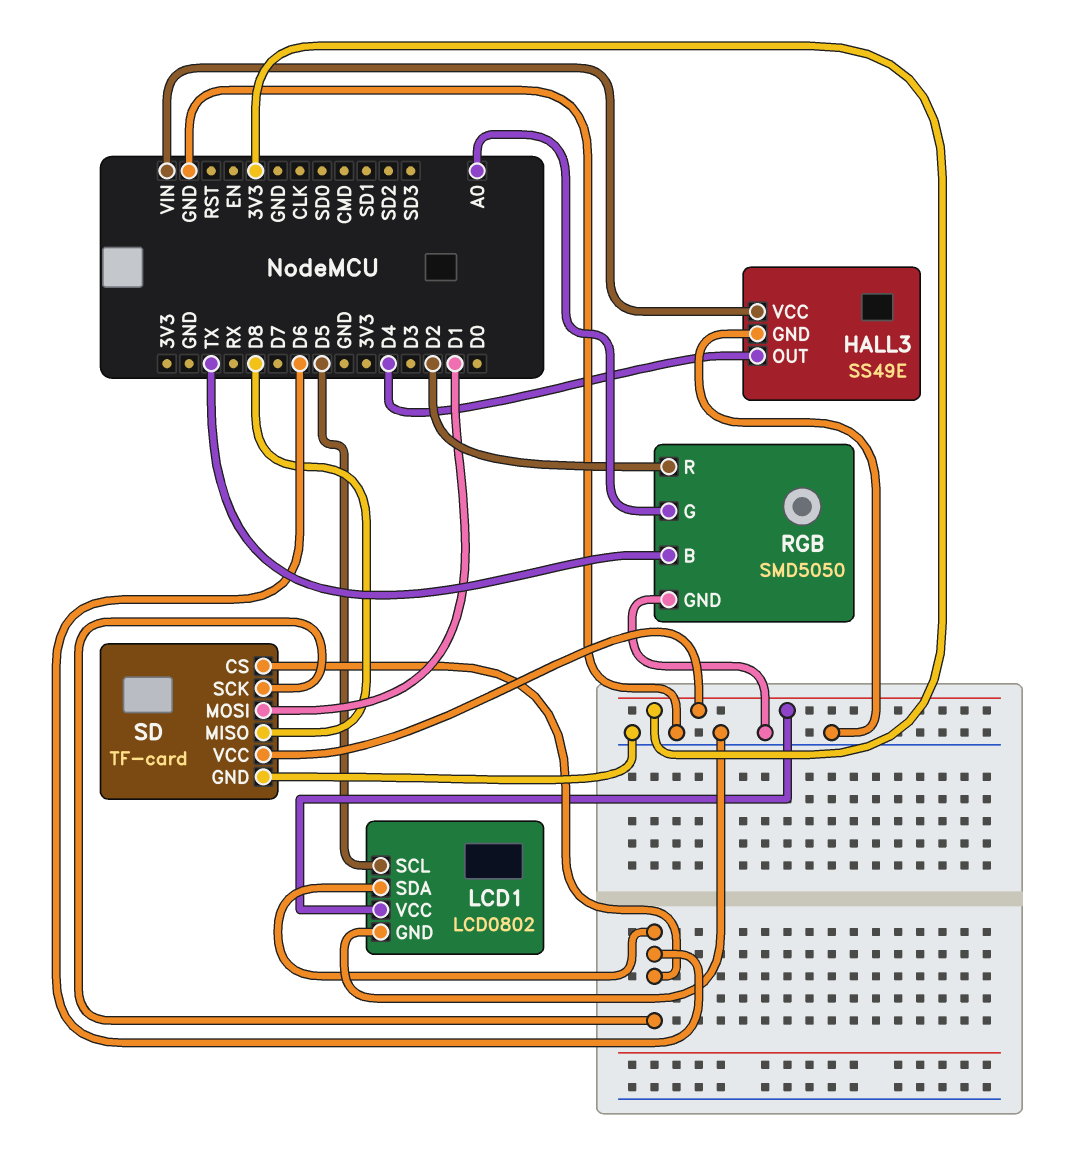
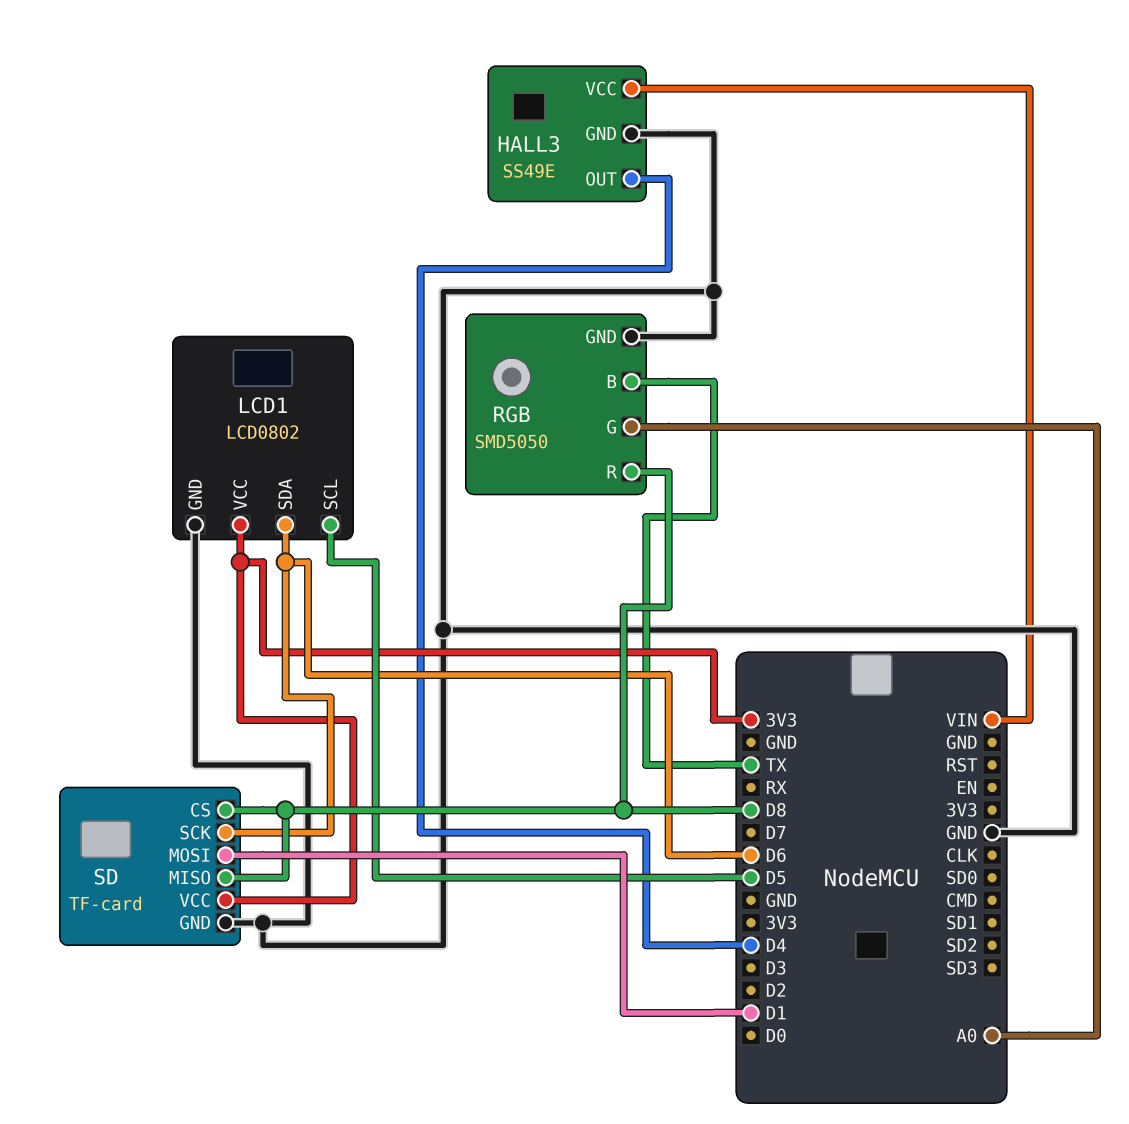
RGB pin R: D2 -> D8
SD pin CS: D6 -> D8

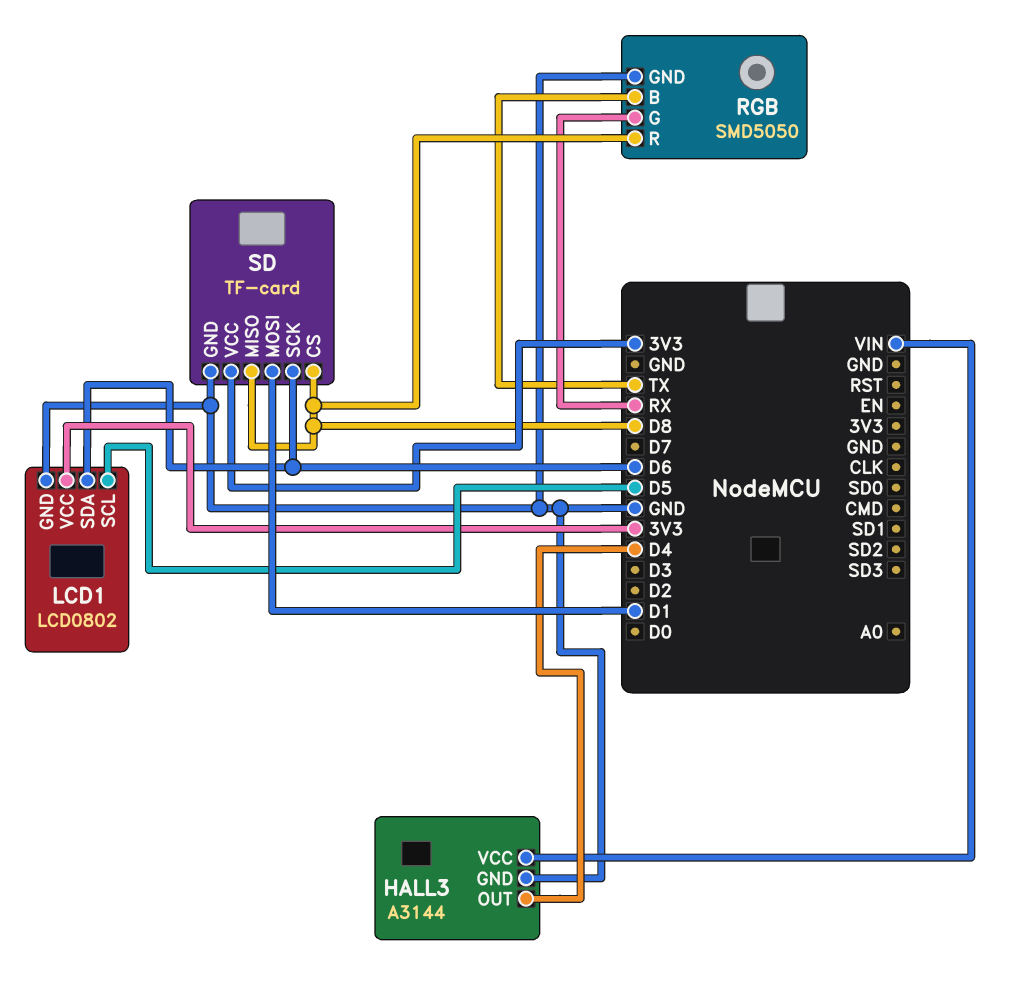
HALL3: SS49E -> A3144
RGB pin G: A0 -> RX

